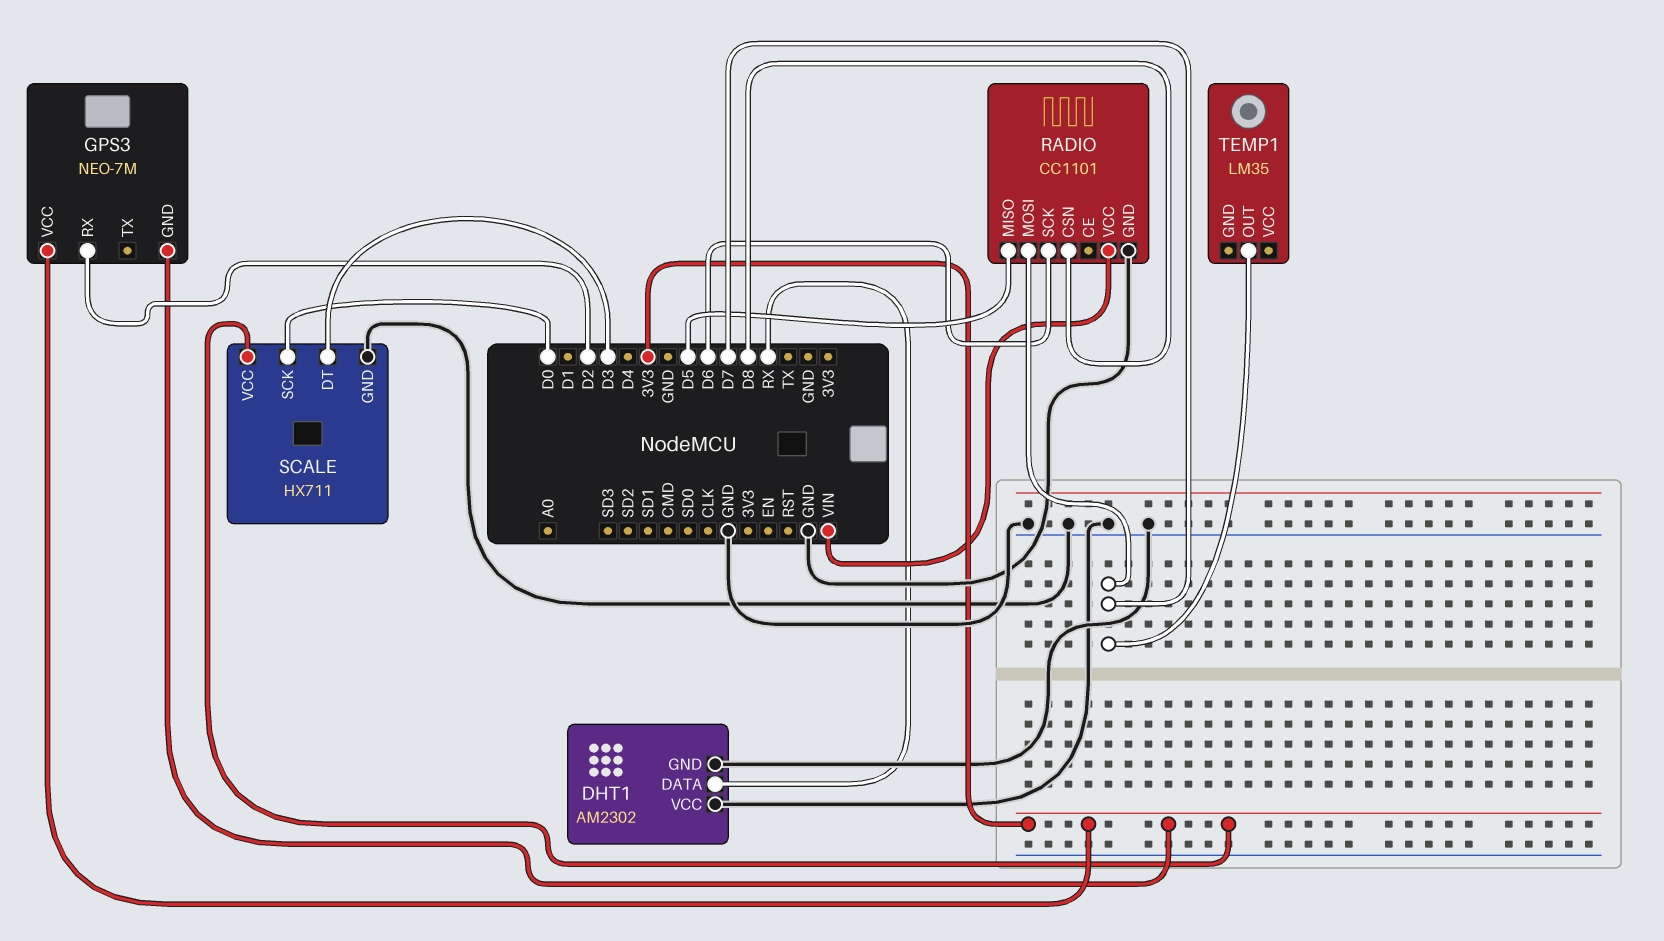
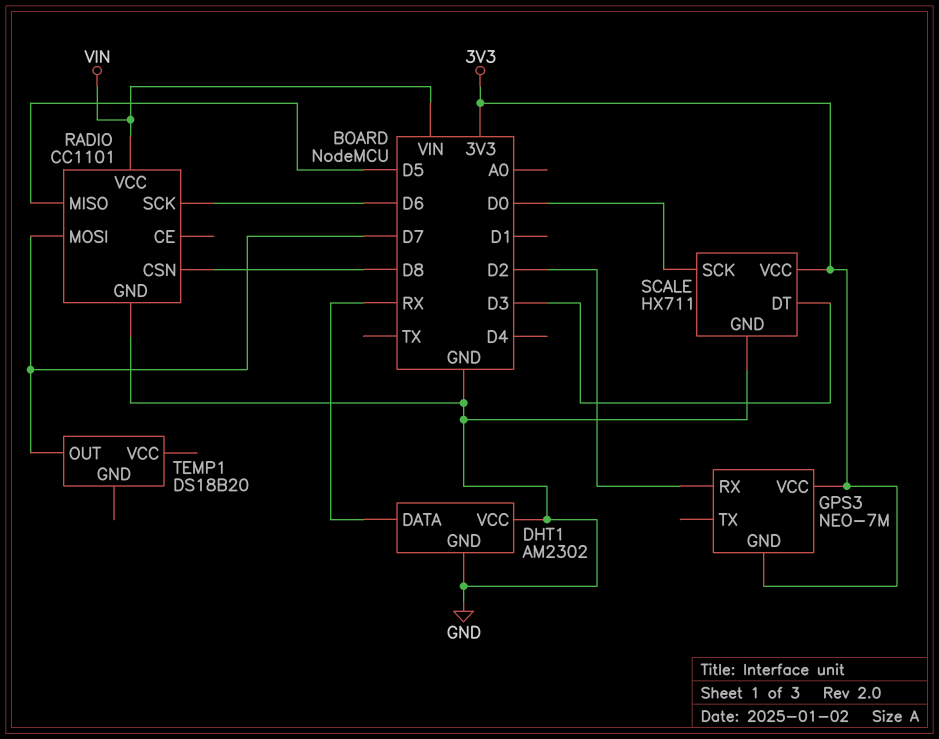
TEMP1: LM35 -> DS18B20

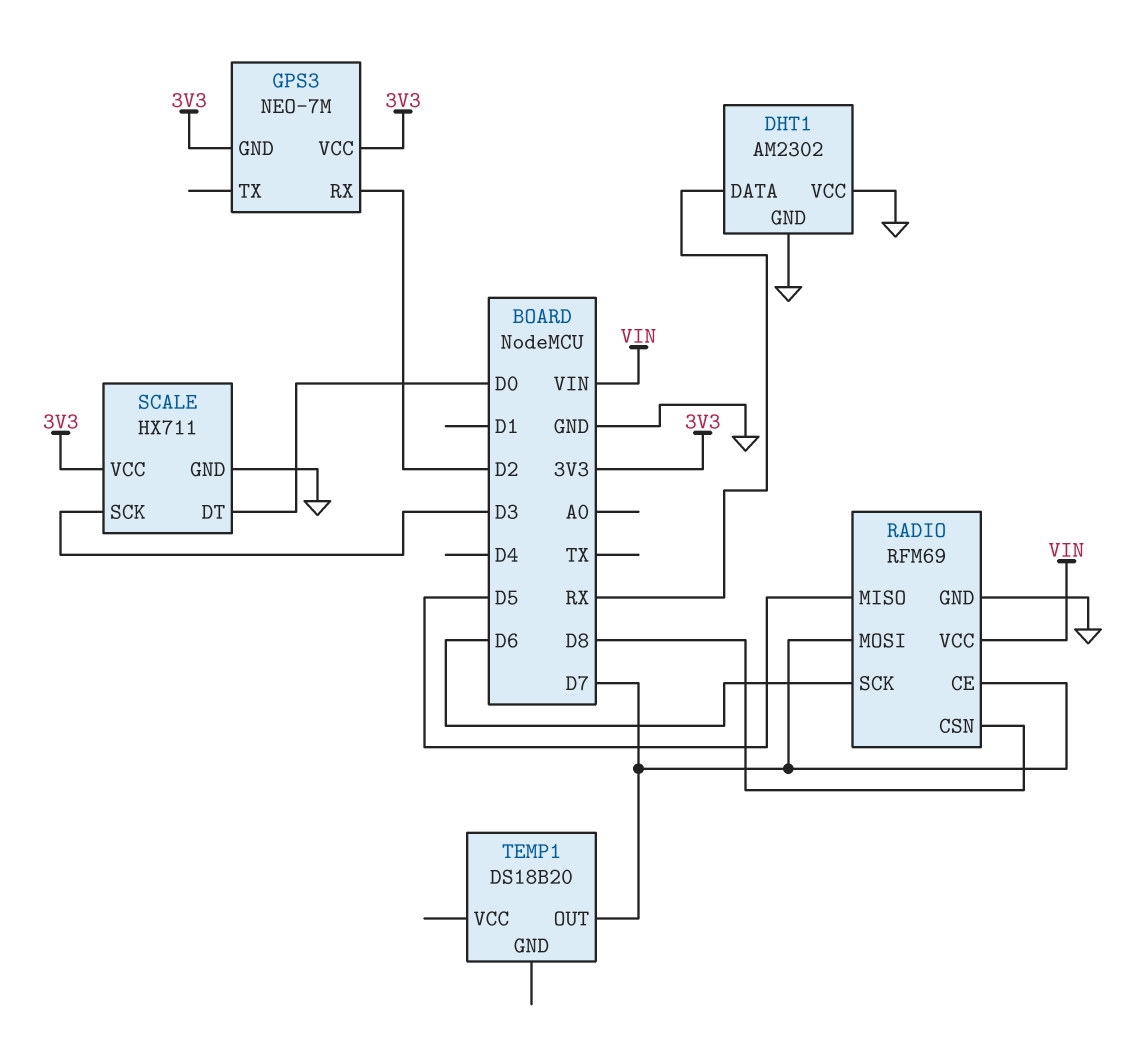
RADIO: CC1101 -> RFM69
RADIO pin CE: none -> D7
SCALE pin DT: D3 -> D0
SCALE pin SCK: D0 -> D3

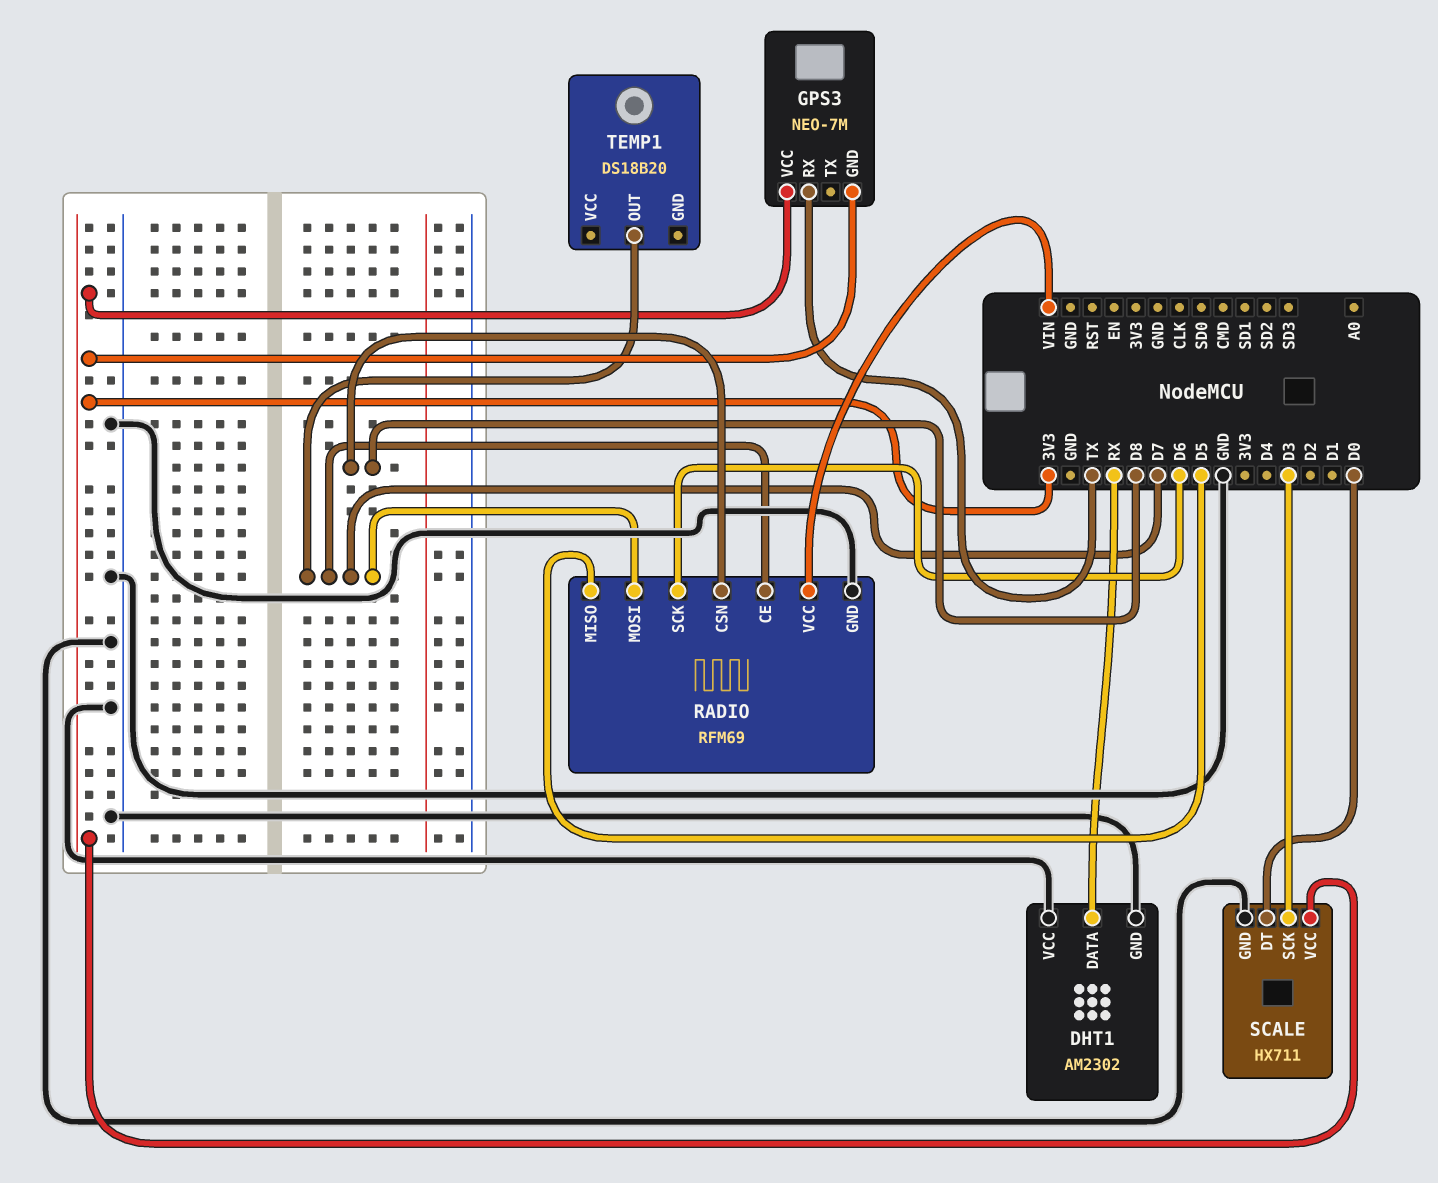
GPS3 pin RX: D2 -> TX

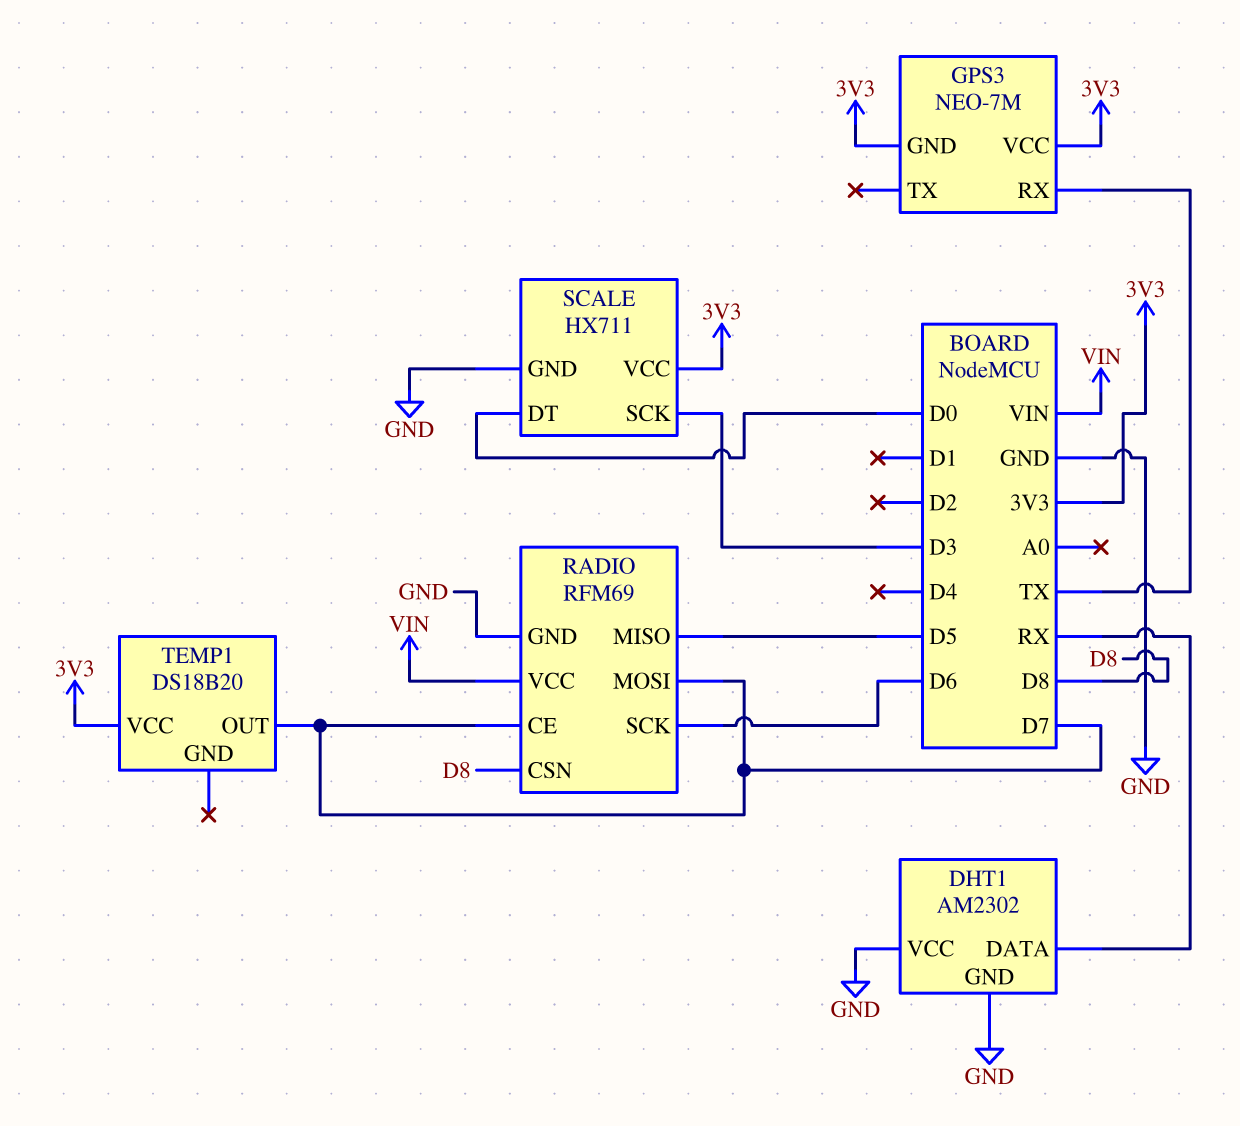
TEMP1 pin VCC: none -> 3V3

